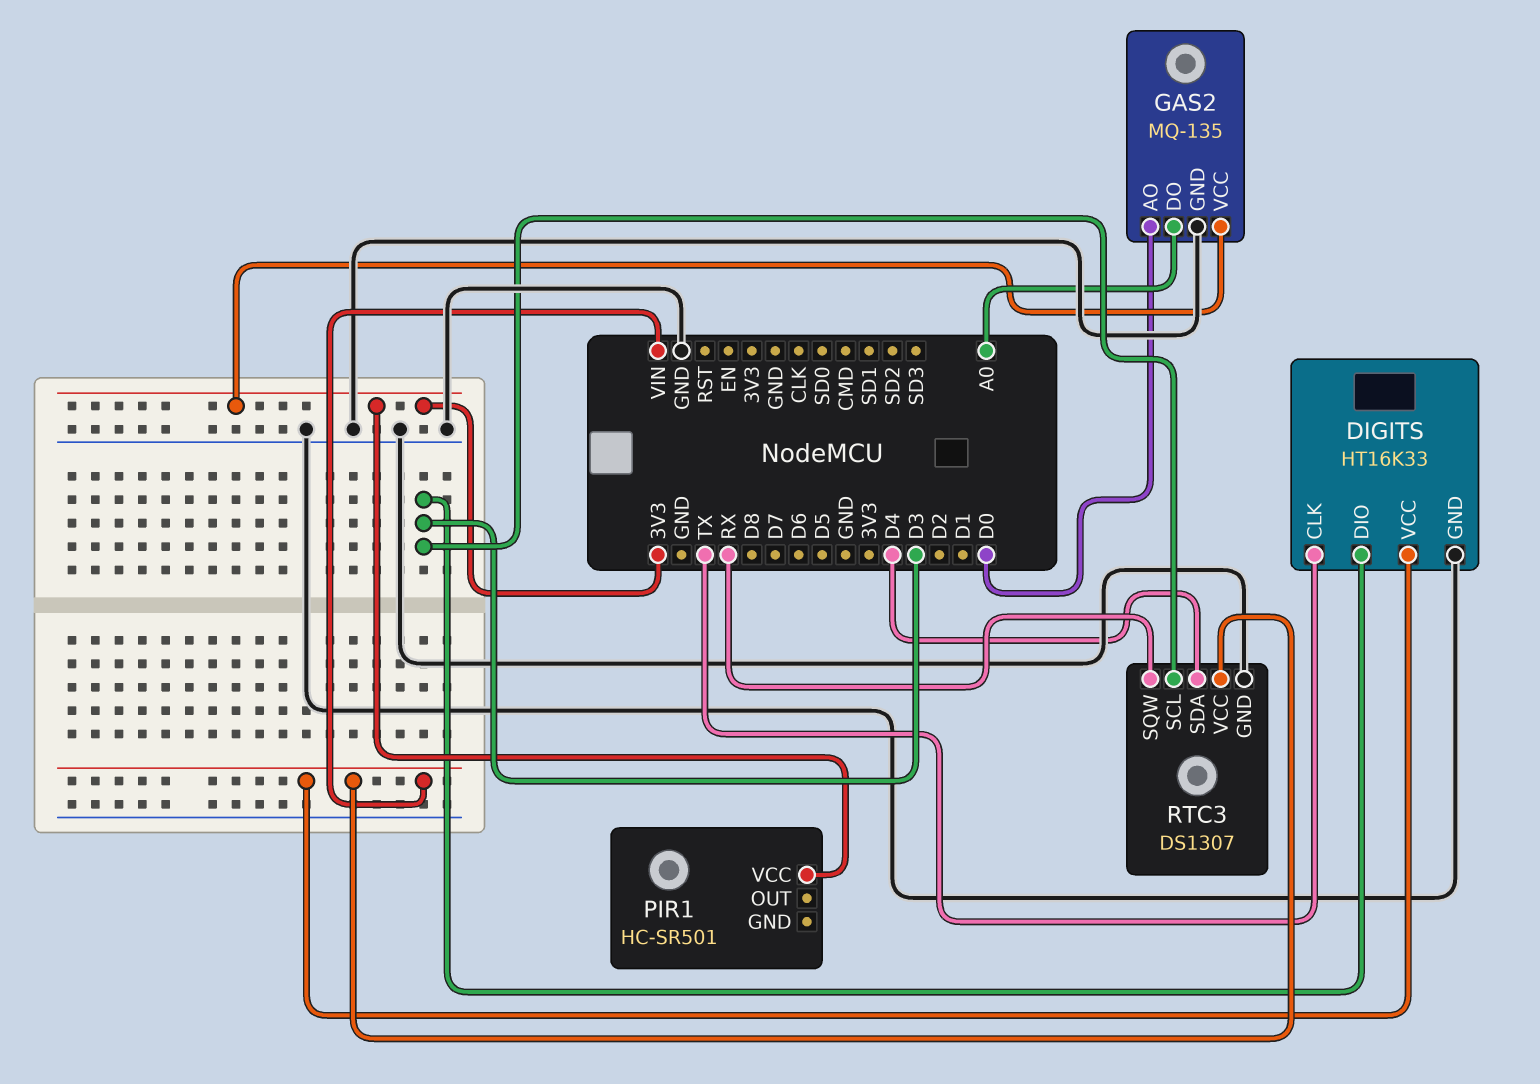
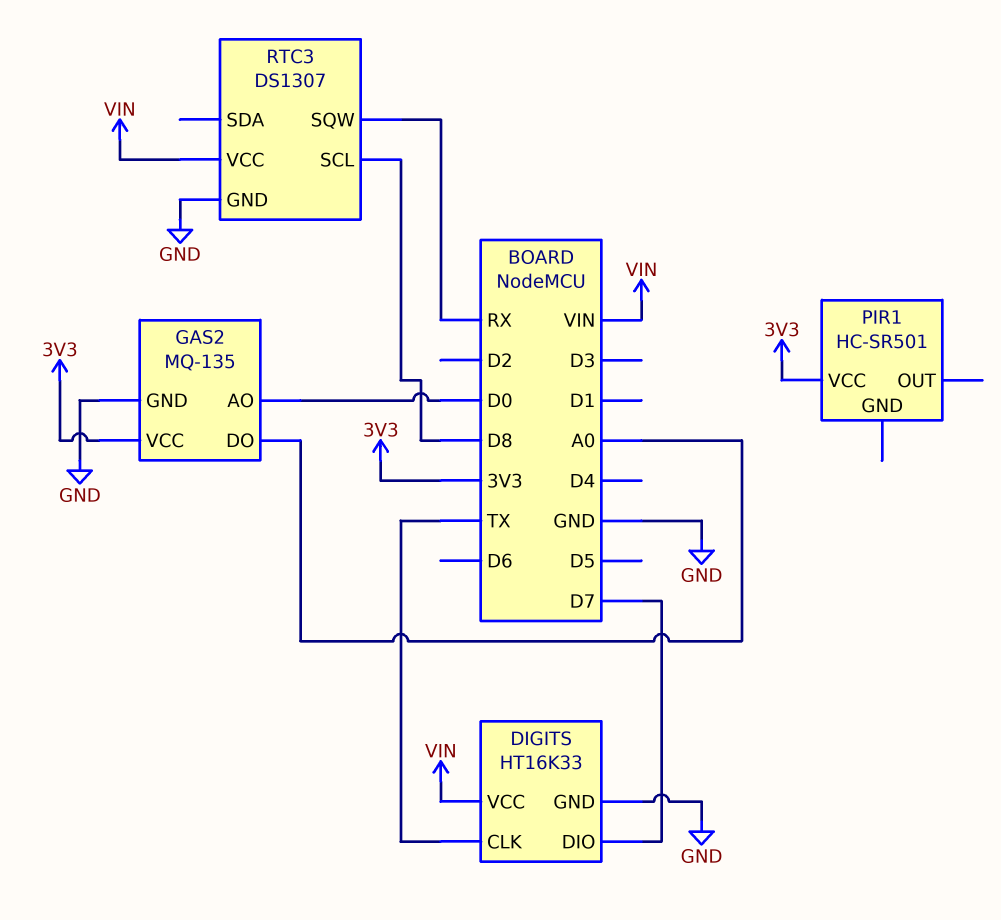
DIGITS pin DIO: D3 -> D7
RTC3 pin SCL: D3 -> D8
RTC3 pin SDA: D4 -> none

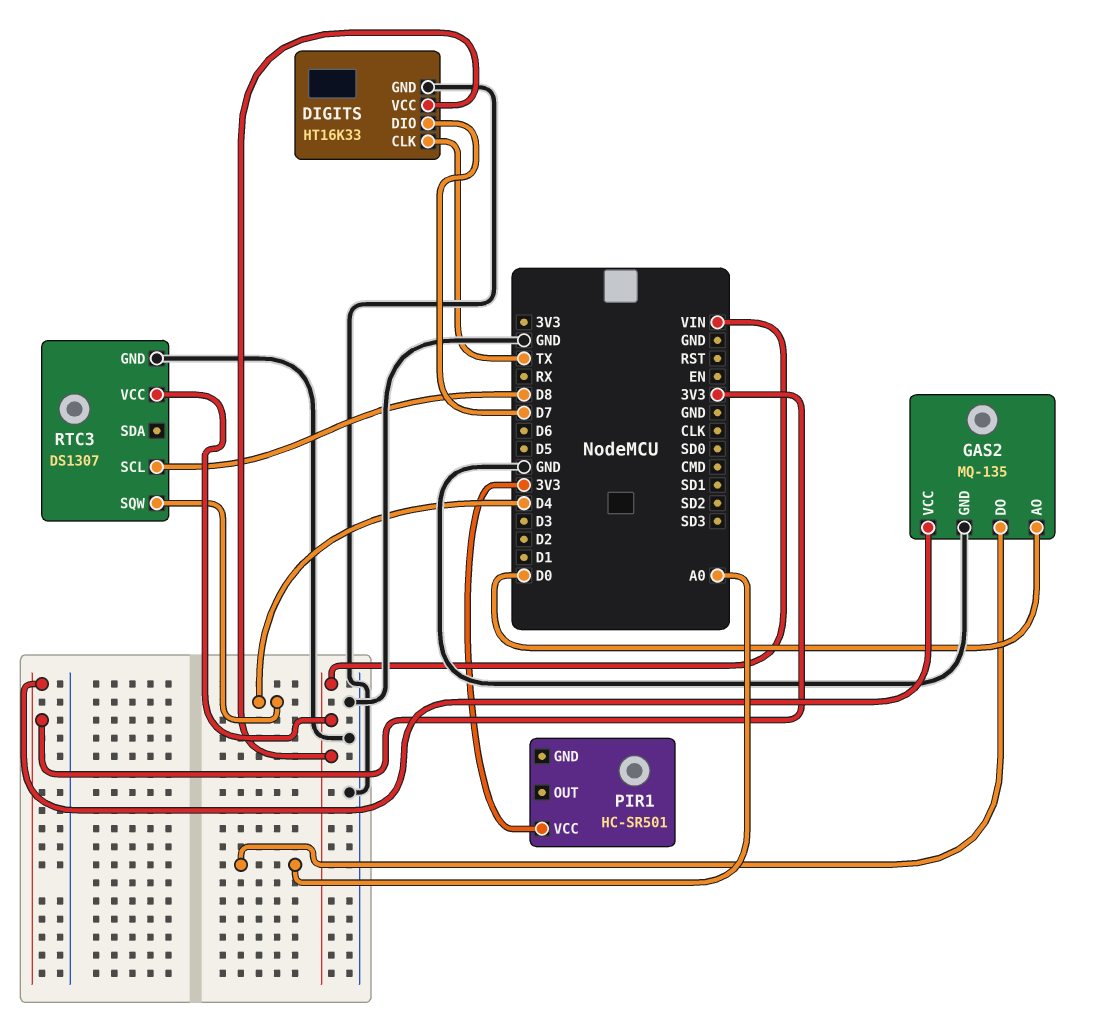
RTC3 pin SQW: RX -> D4

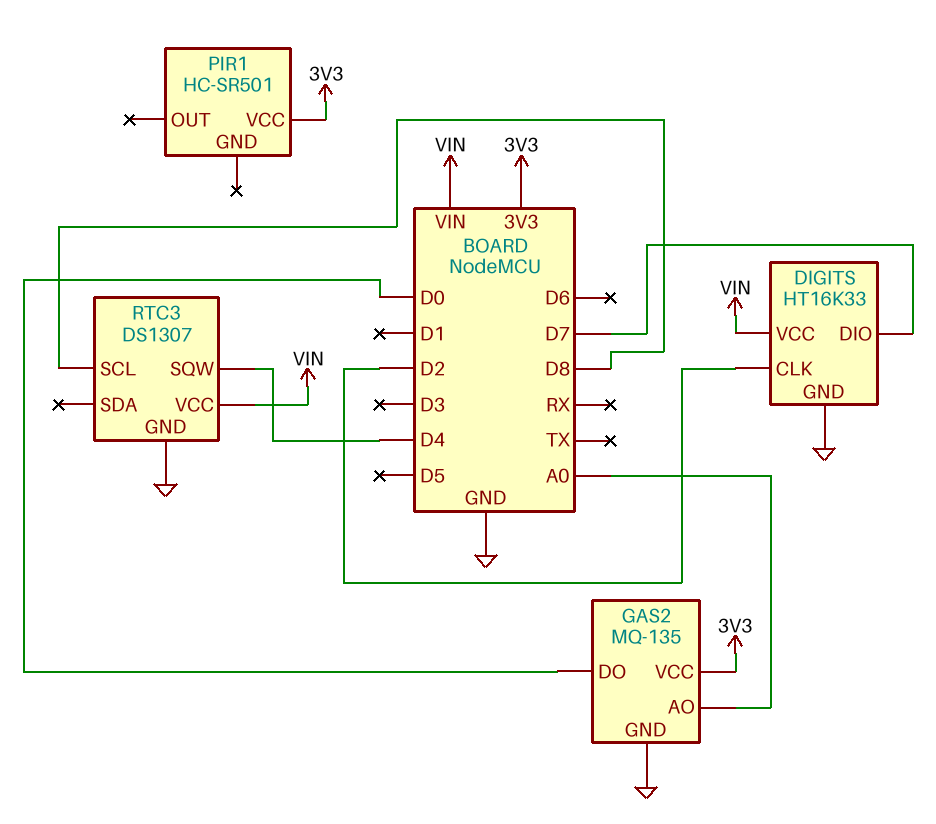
DIGITS pin CLK: TX -> D2
GAS2 pin AO: D0 -> A0
GAS2 pin DO: A0 -> D0

